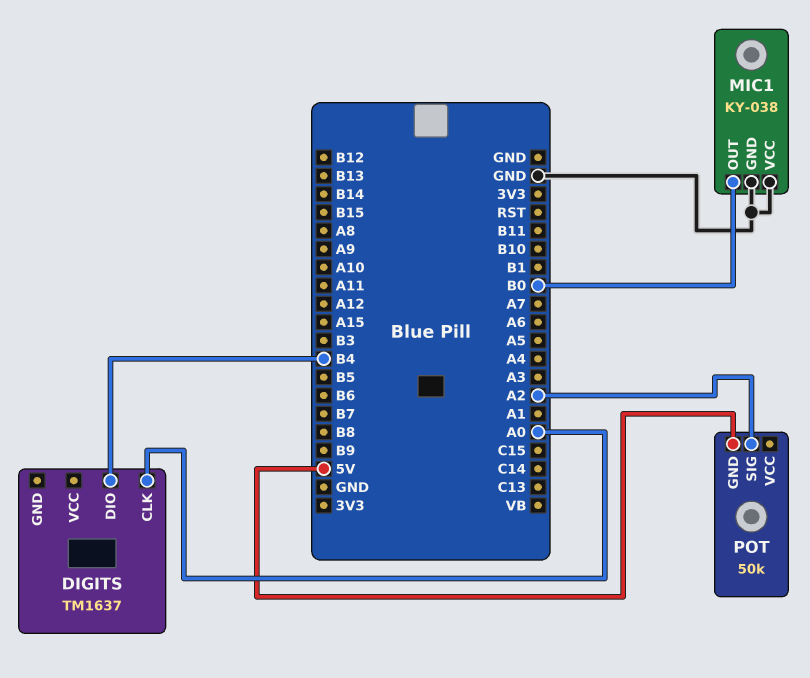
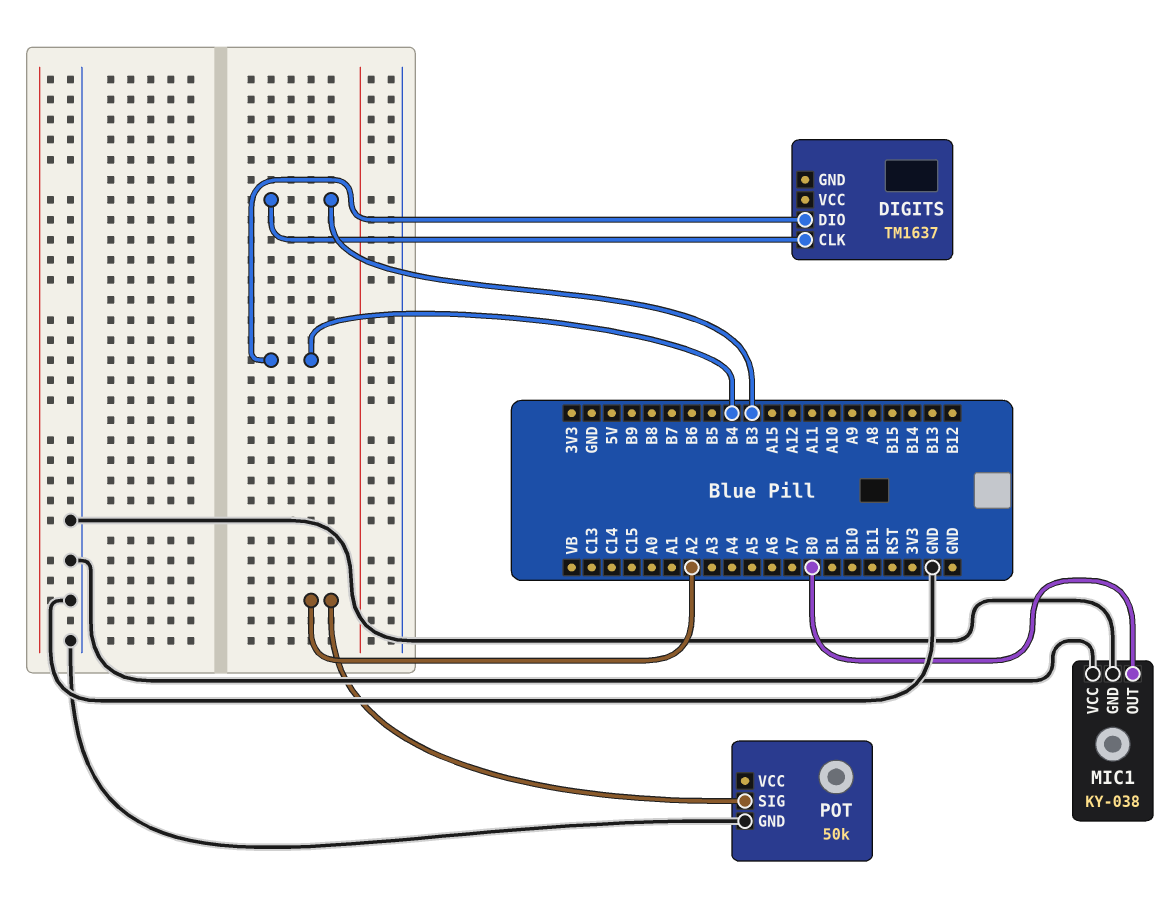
DIGITS pin CLK: A0 -> B3
POT pin GND: 5V -> GND

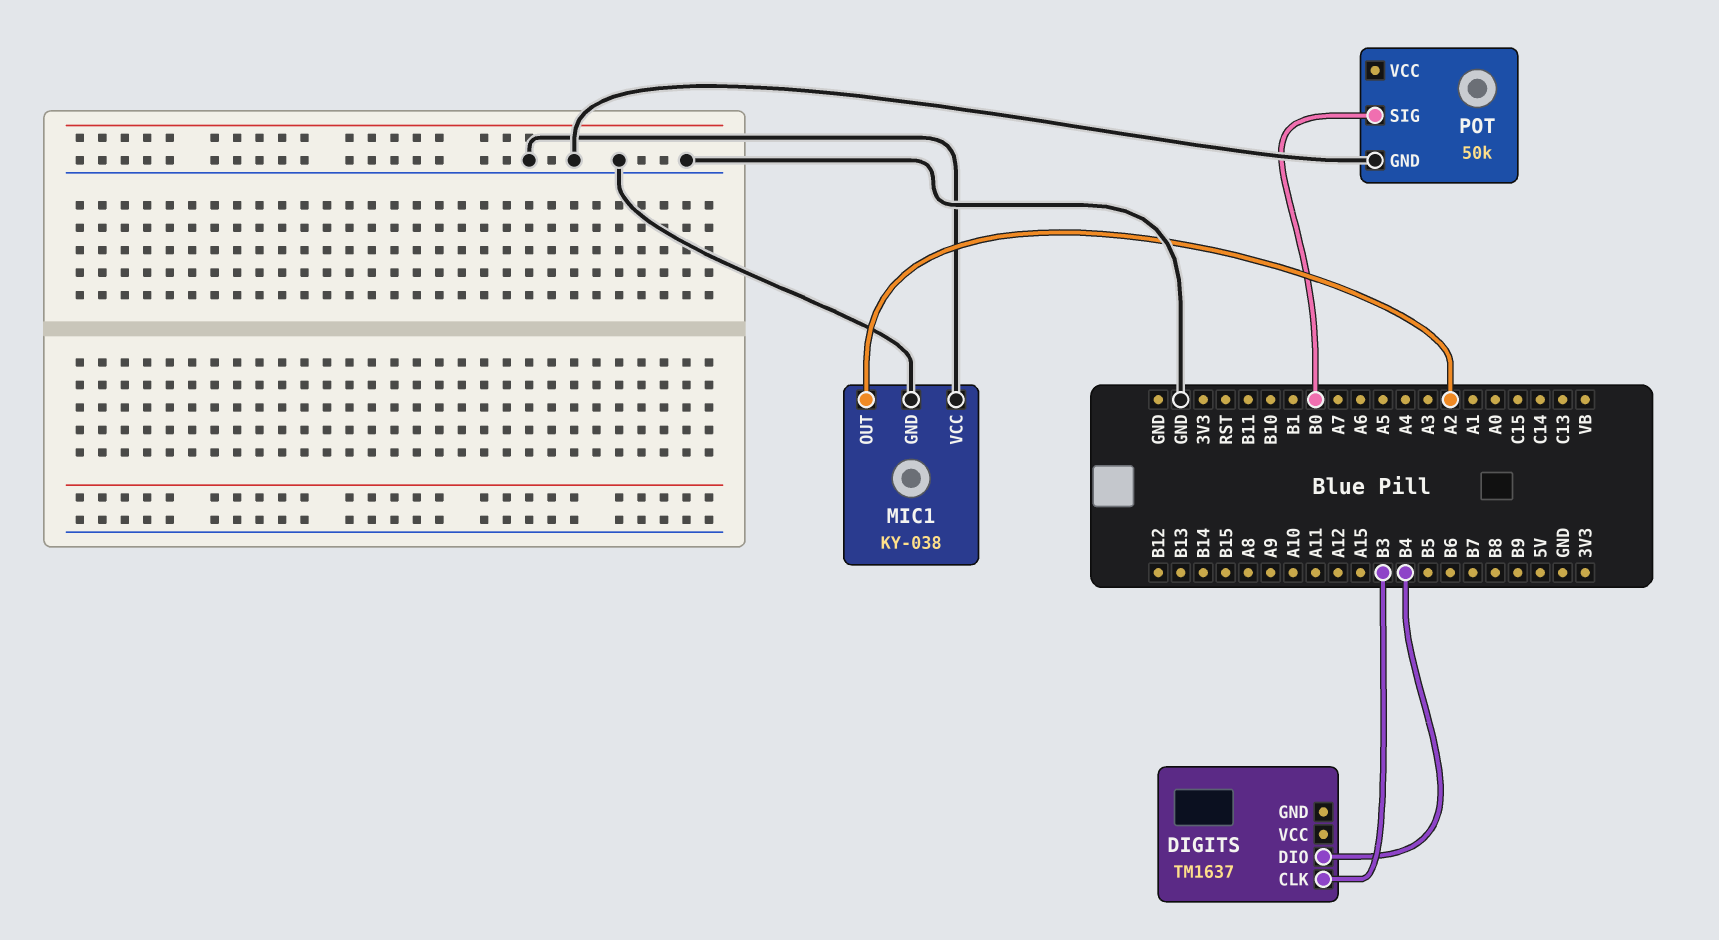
MIC1 pin OUT: B0 -> A2
POT pin SIG: A2 -> B0

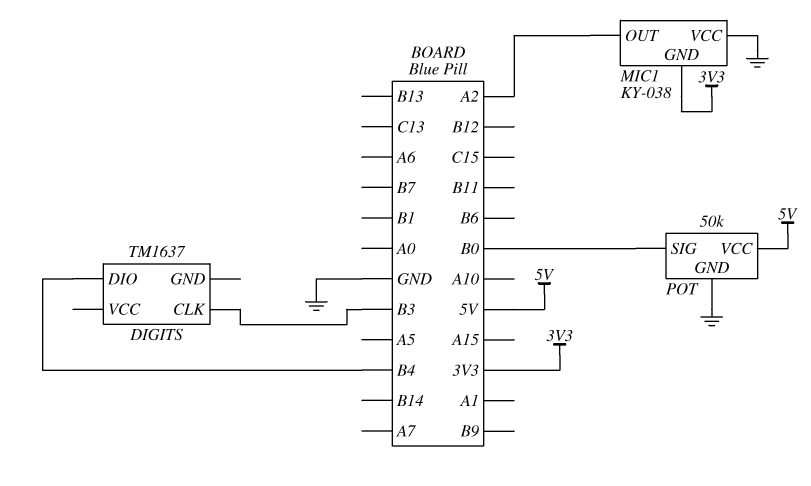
MIC1 pin GND: GND -> 3V3
POT pin VCC: none -> 5V

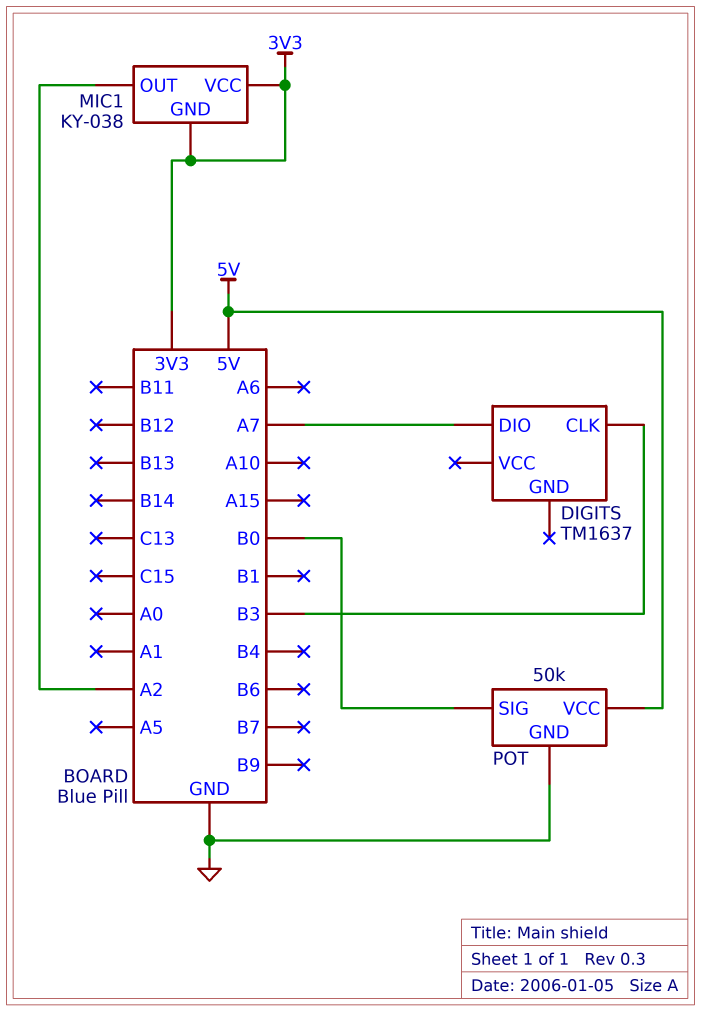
DIGITS pin DIO: B4 -> A7
MIC1 pin VCC: GND -> 3V3

